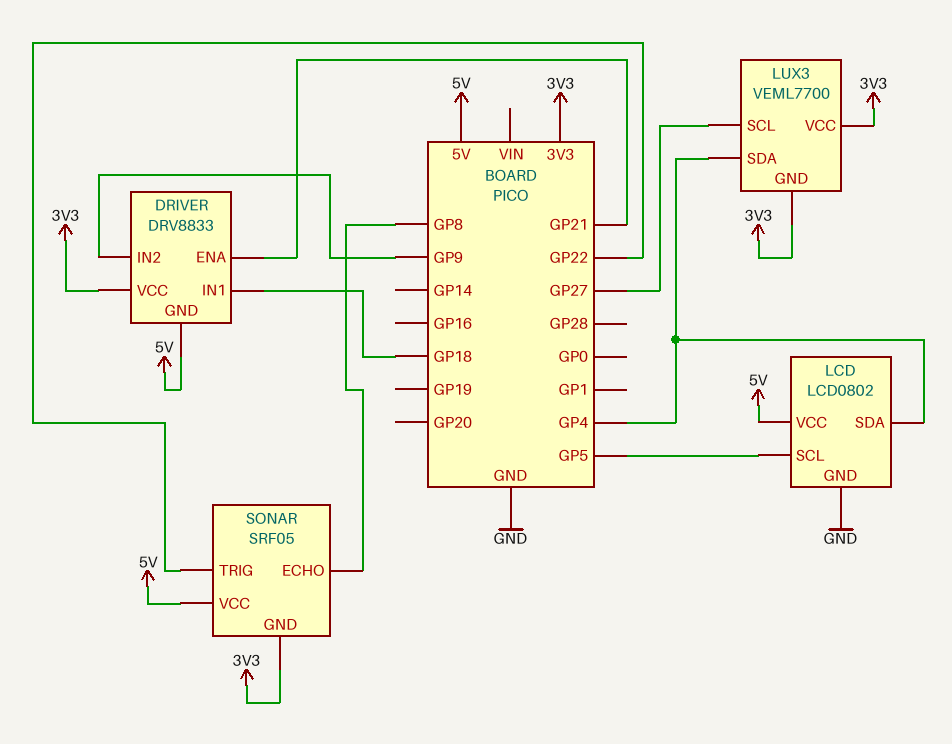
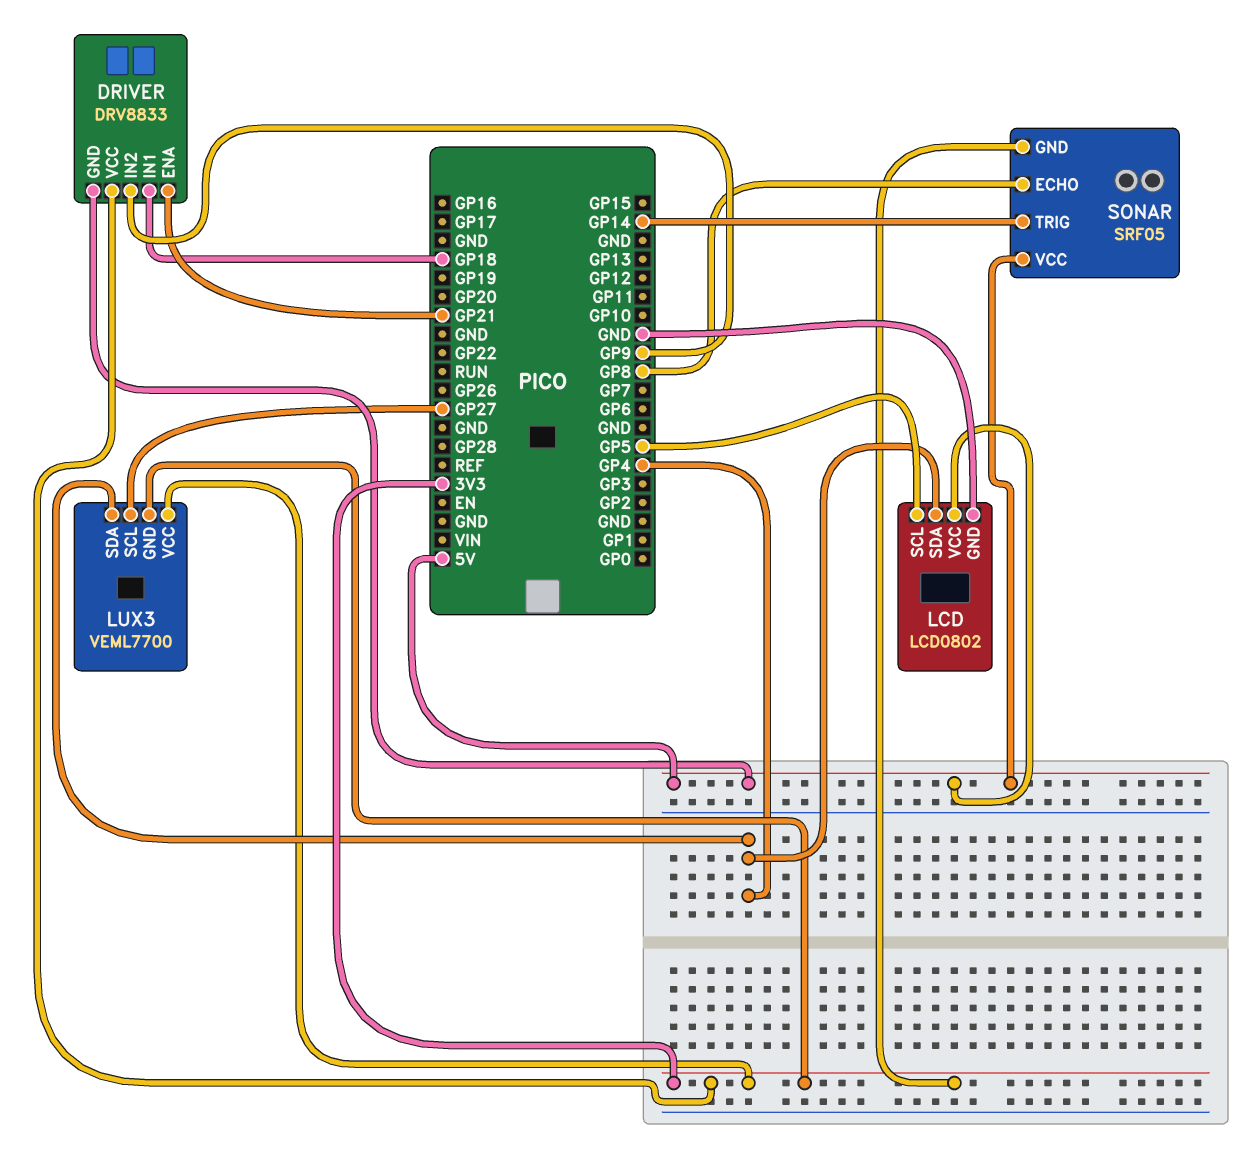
SONAR pin TRIG: GP22 -> GP14

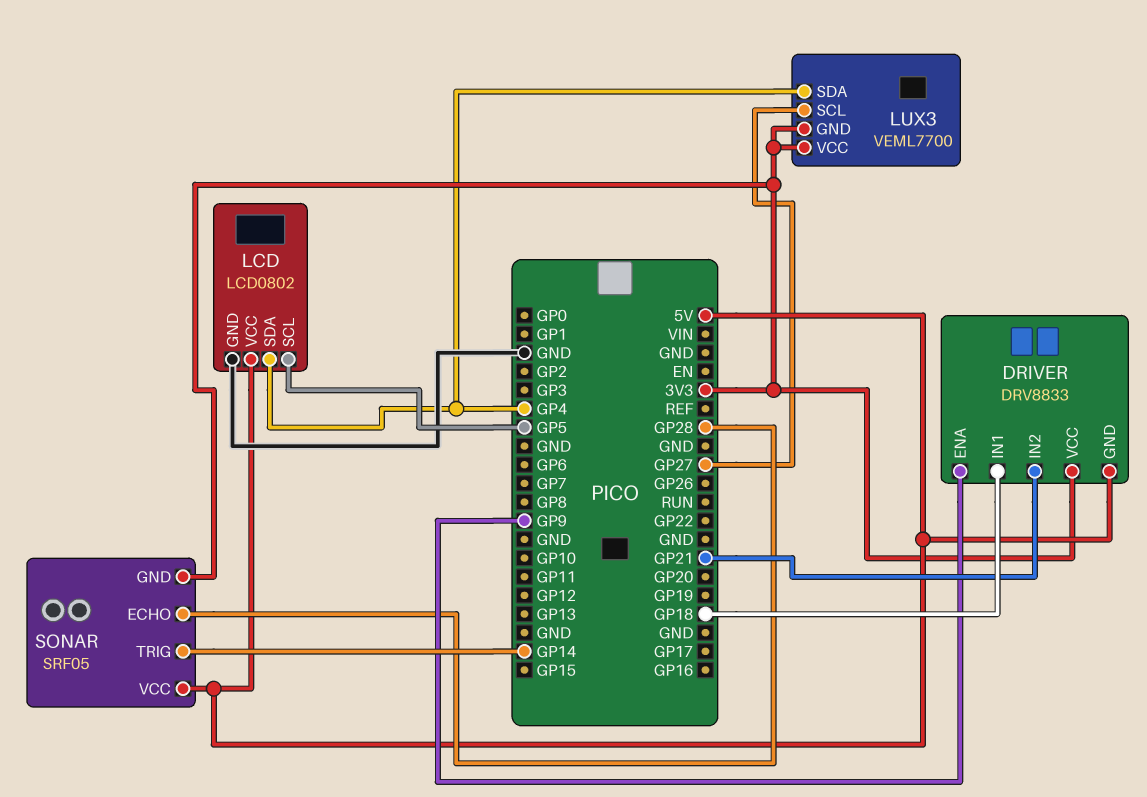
DRIVER pin ENA: GP21 -> GP9
DRIVER pin IN2: GP9 -> GP21
SONAR pin ECHO: GP8 -> GP28

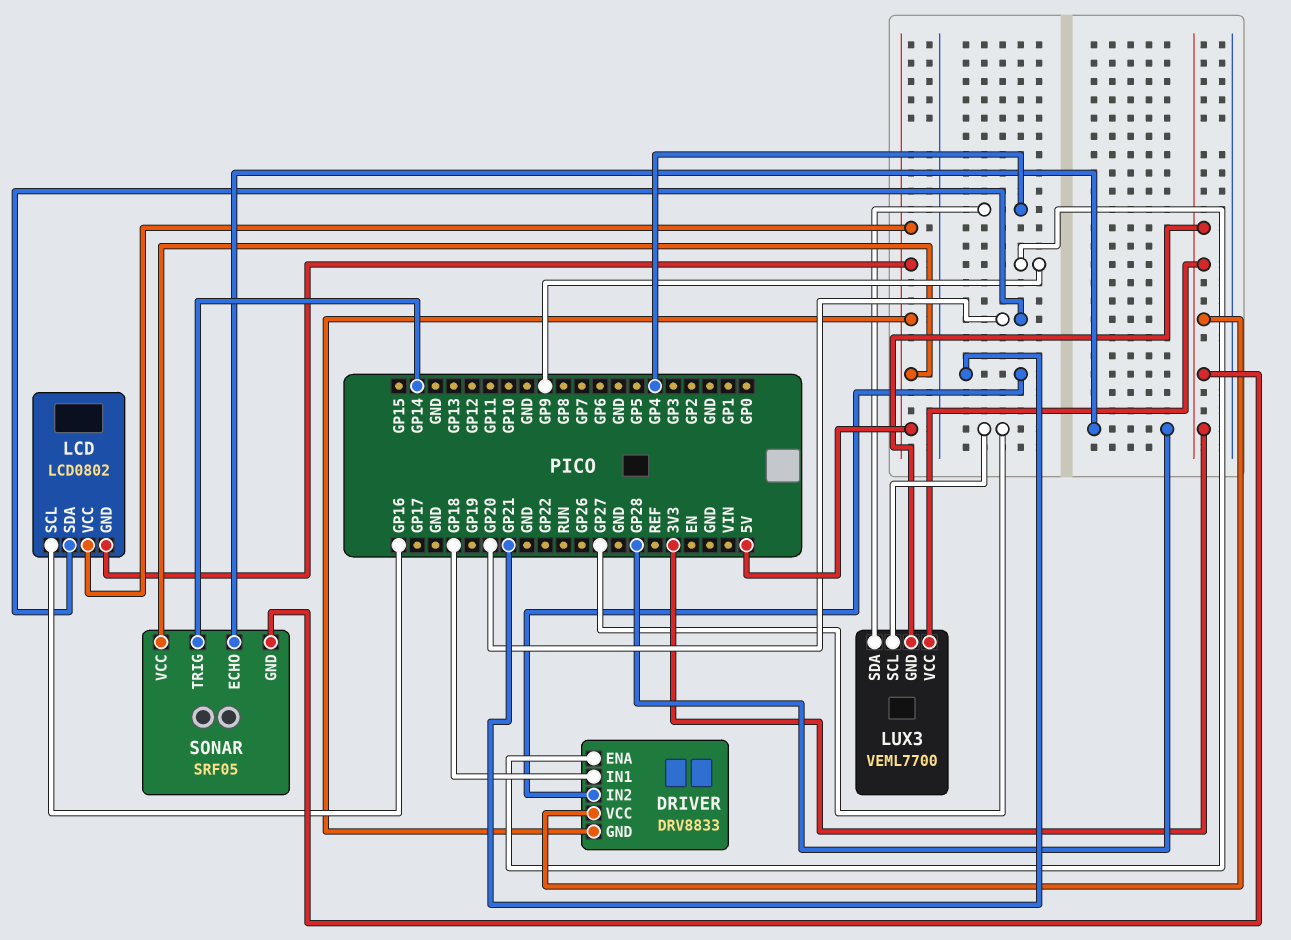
LCD pin GND: GND -> 5V
LCD pin SCL: GP5 -> GP16
LCD pin SDA: GP4 -> GP20

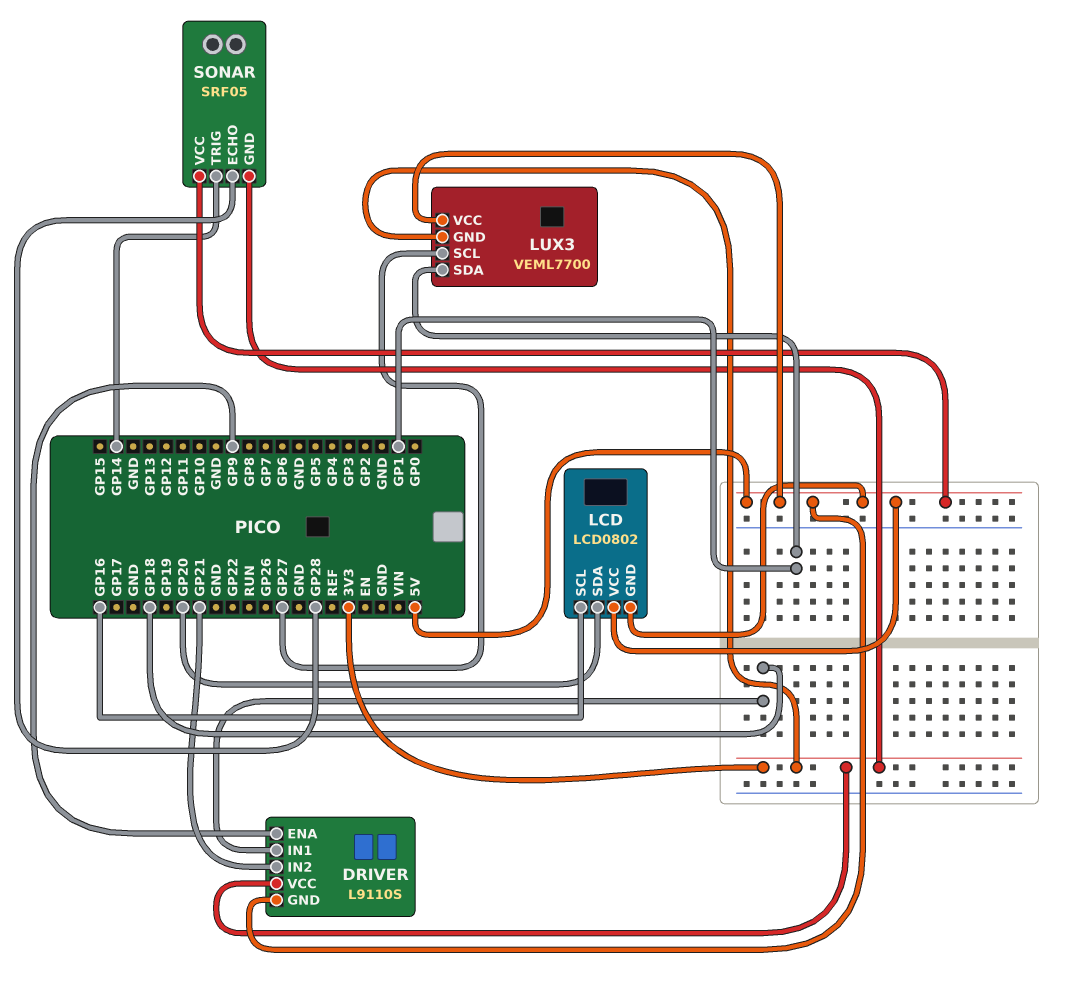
DRIVER: DRV8833 -> L9110S
LUX3 pin SDA: GP4 -> GP1
LUX3 pin VCC: 3V3 -> 5V

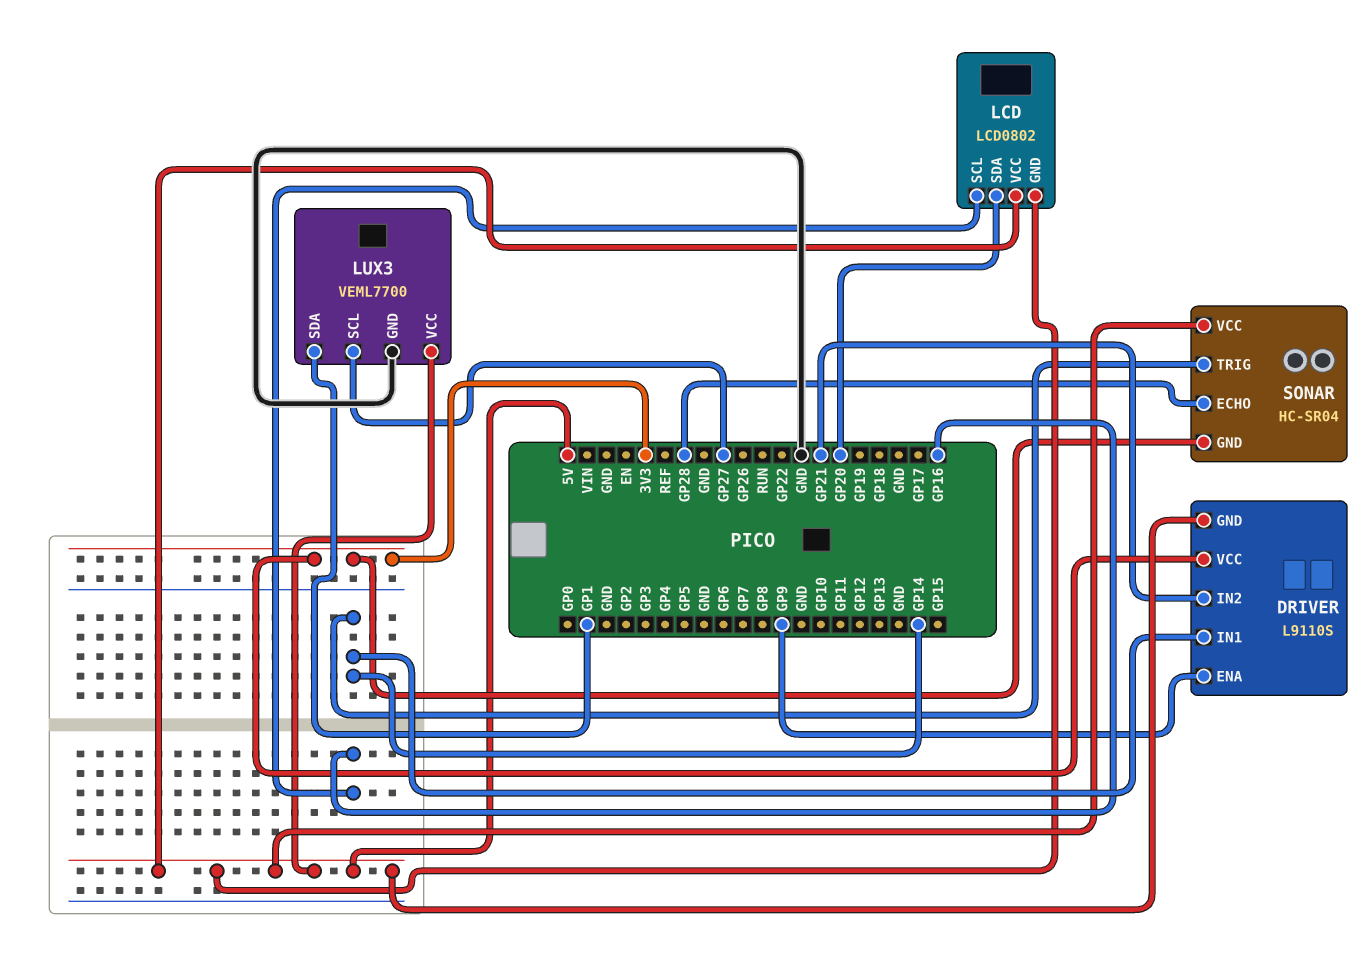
DRIVER pin IN1: GP18 -> GP14
LUX3 pin GND: 3V3 -> GND
SONAR: SRF05 -> HC-SR04

